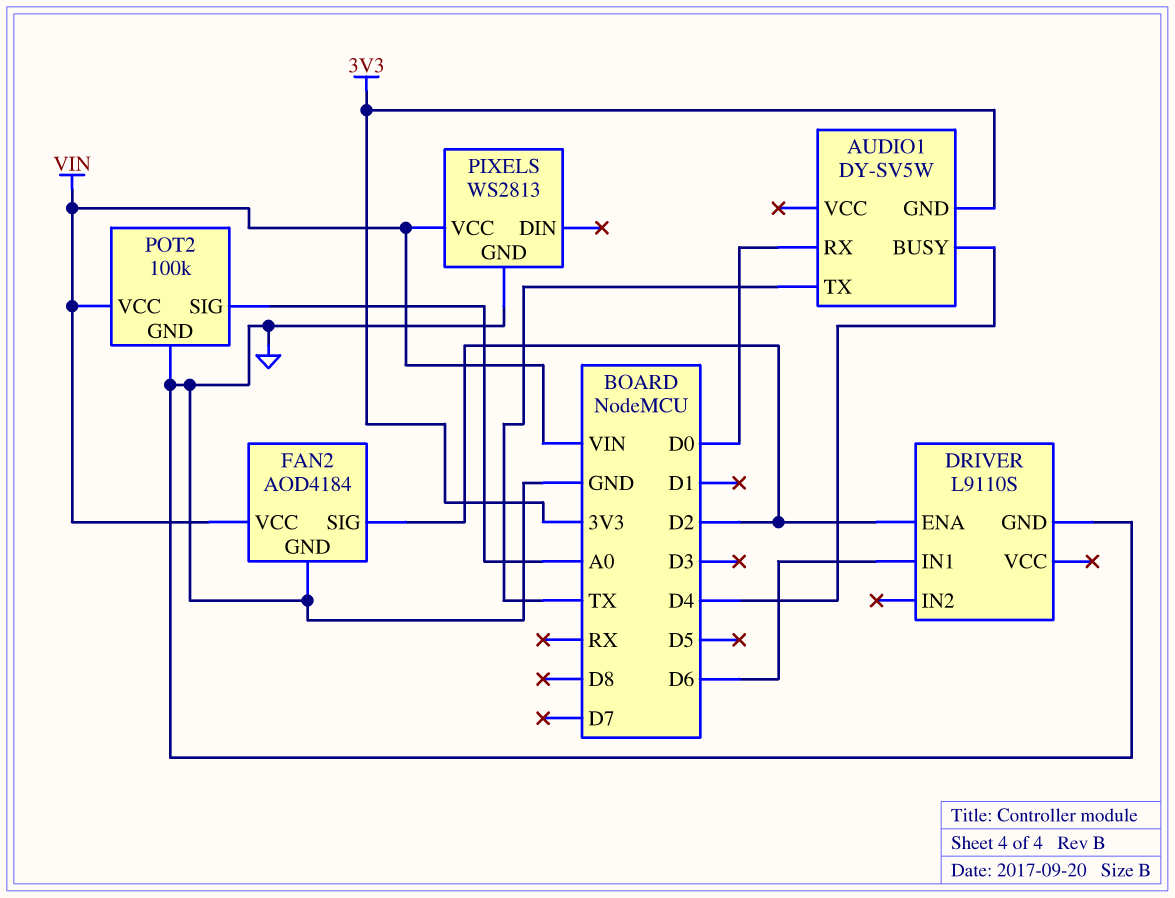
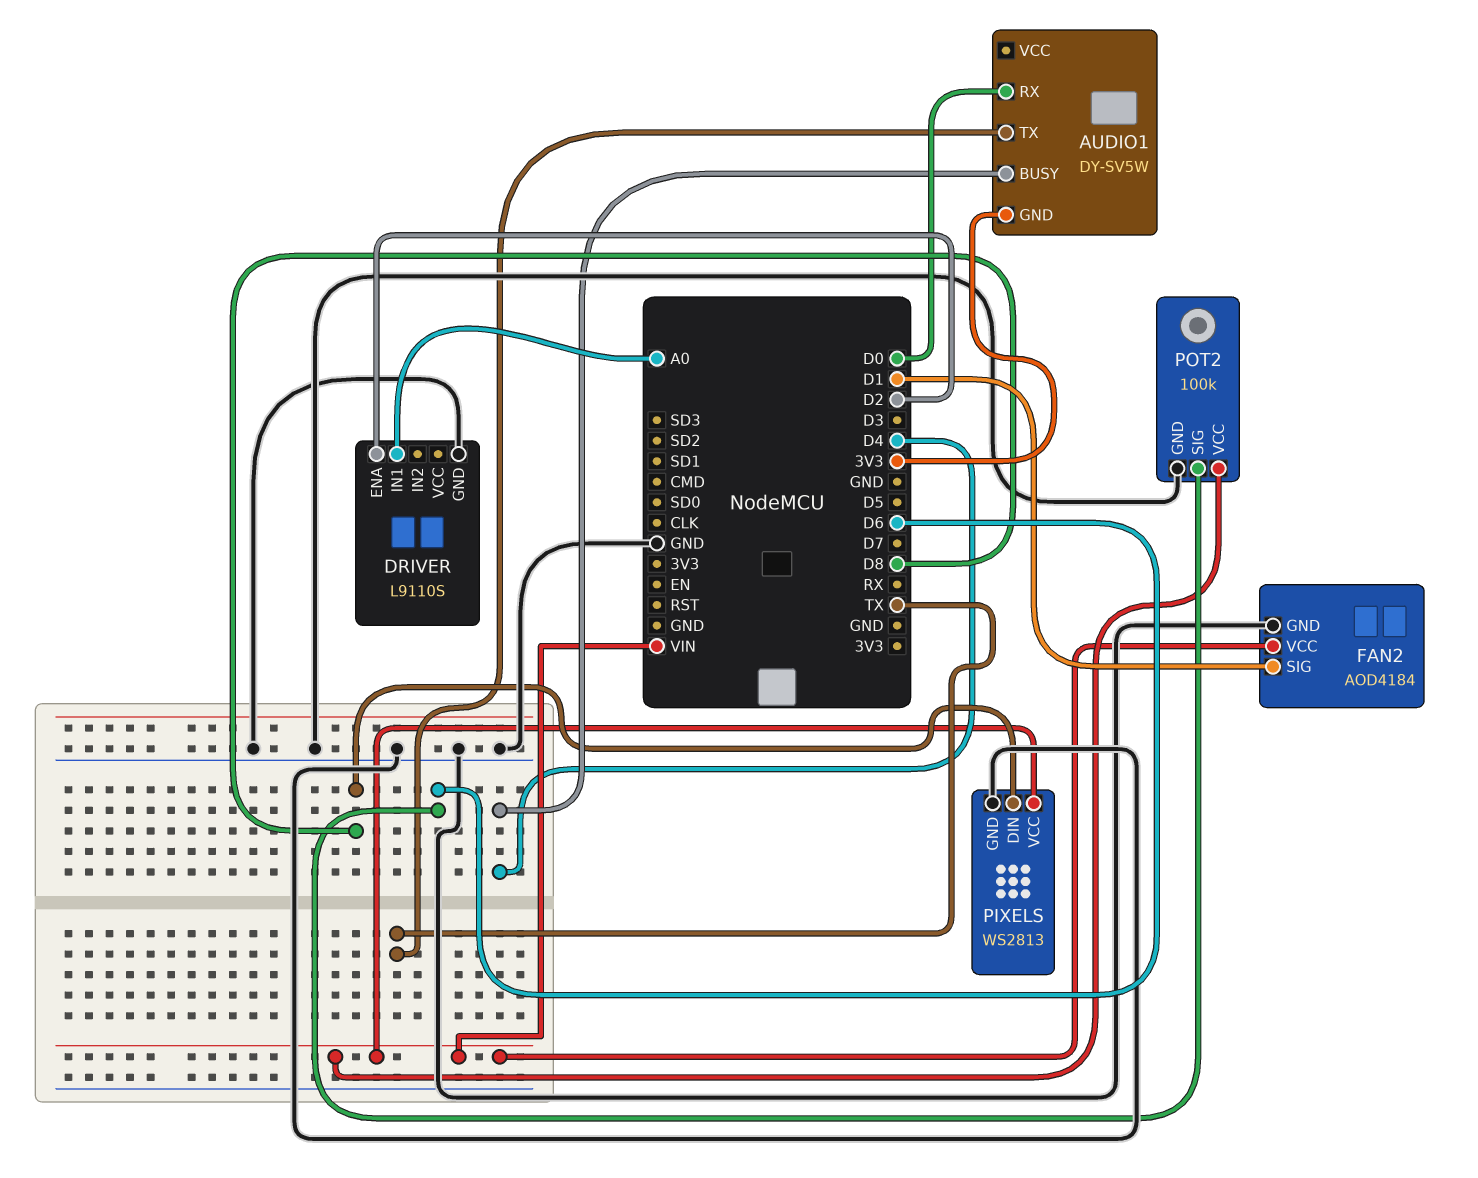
DRIVER pin IN1: D6 -> A0
FAN2 pin SIG: D2 -> D1
PIXELS pin DIN: none -> D8
POT2 pin SIG: A0 -> D6

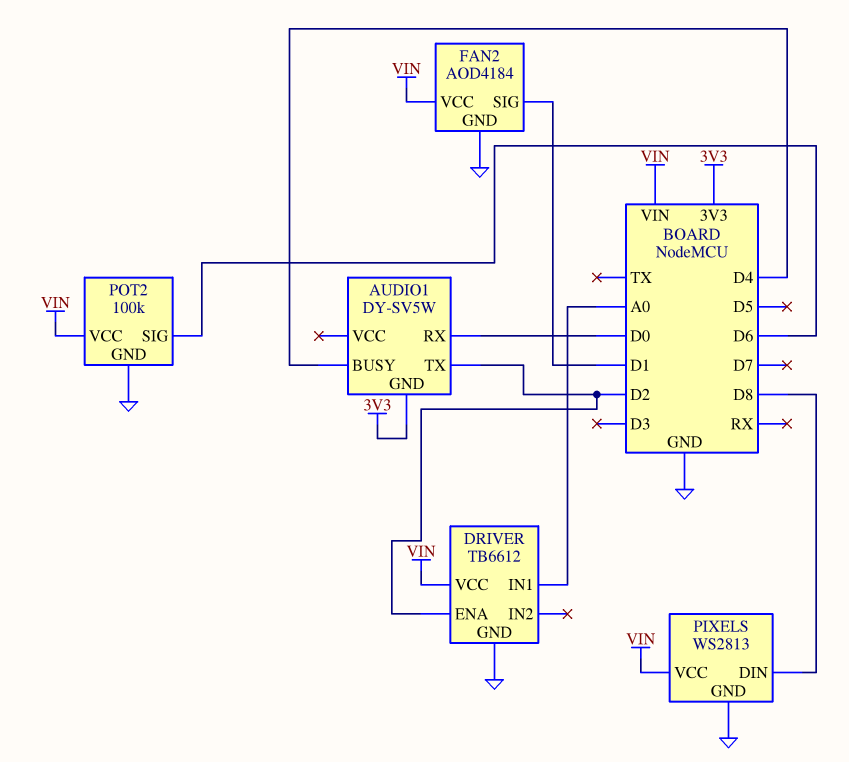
AUDIO1 pin TX: TX -> D2
DRIVER: L9110S -> TB6612
DRIVER pin VCC: none -> VIN

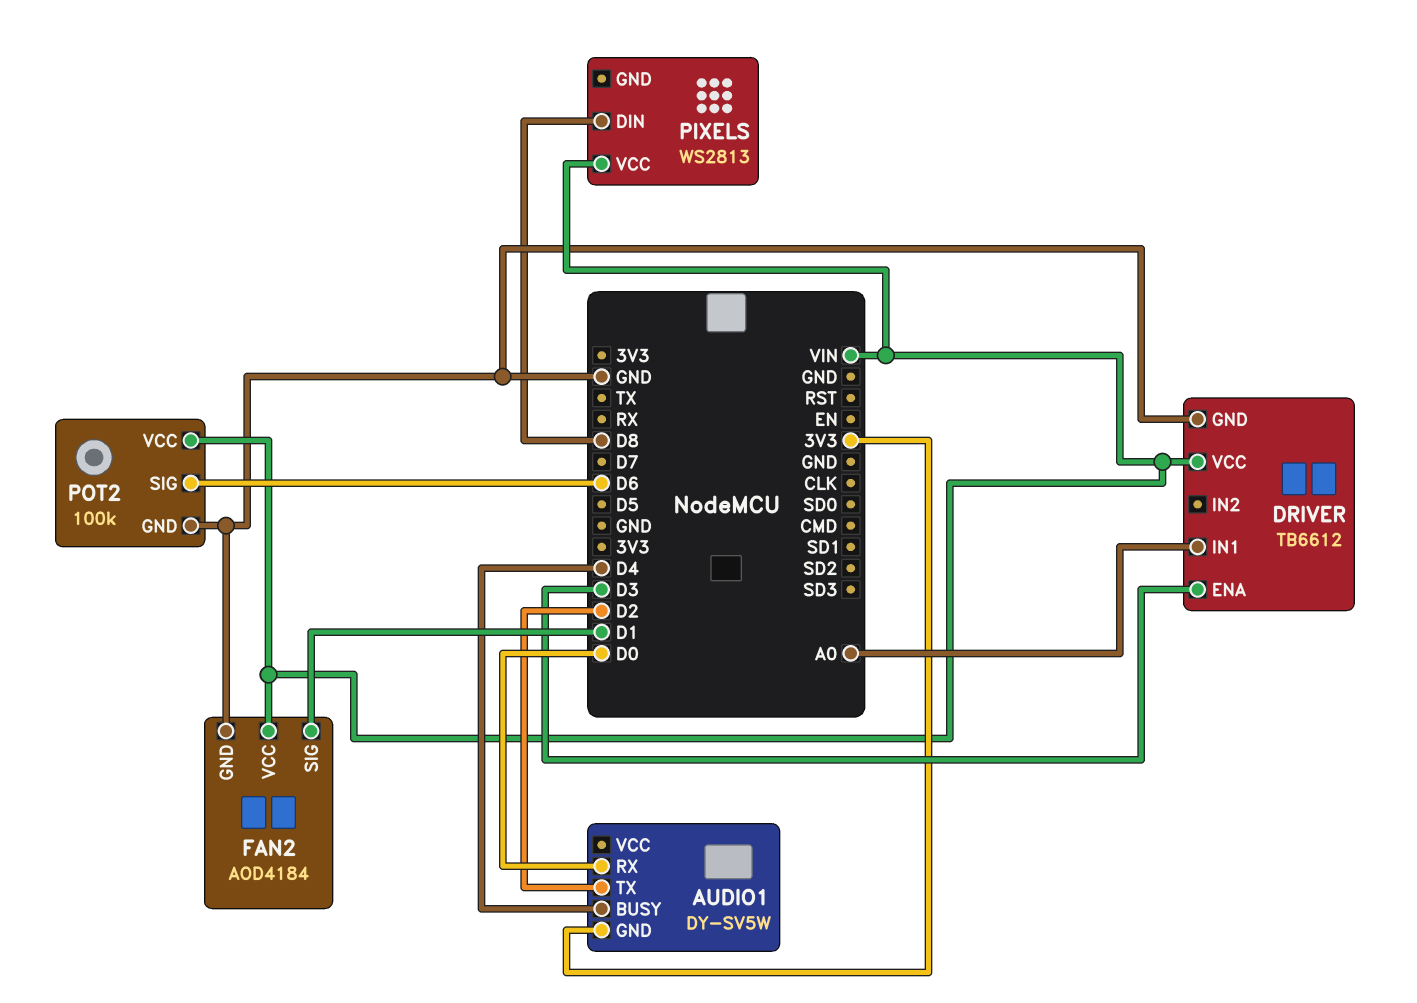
DRIVER pin ENA: D2 -> D3
PIXELS pin GND: GND -> none

